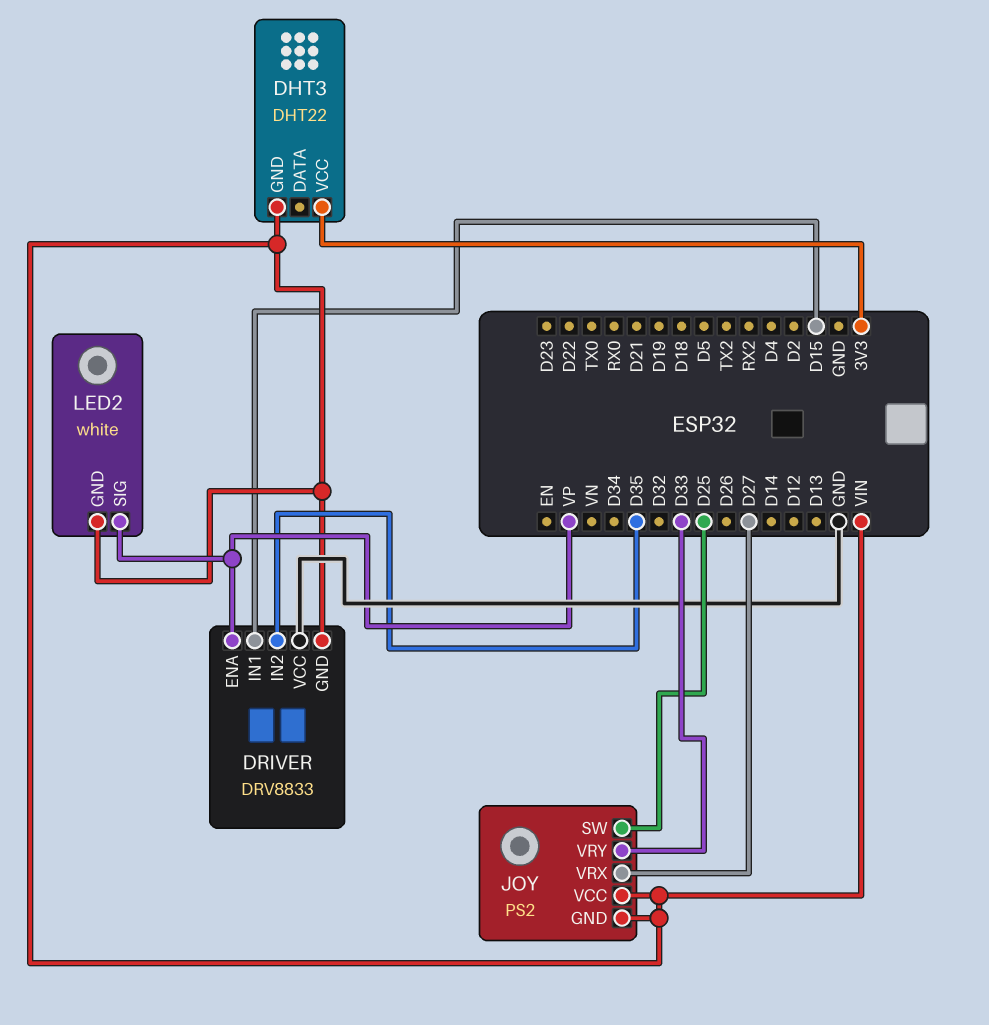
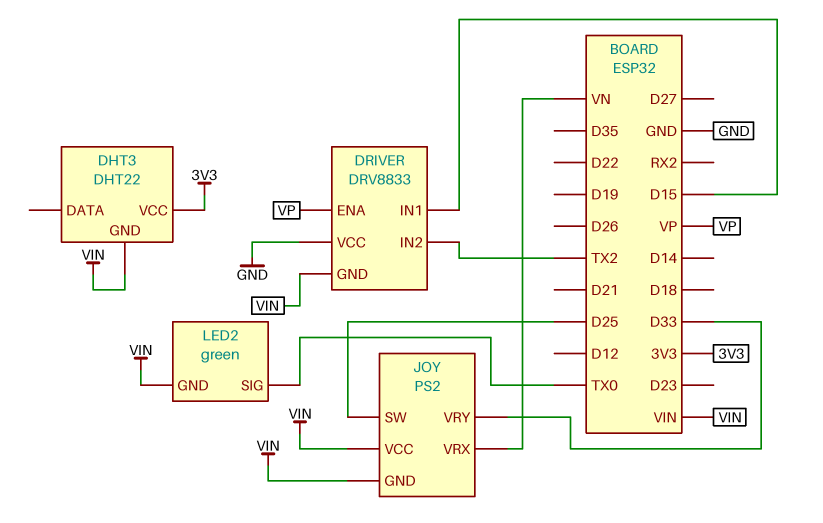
DRIVER pin IN2: D35 -> TX2
JOY pin VRX: D27 -> VN
LED2: white -> green
LED2 pin SIG: VP -> TX0

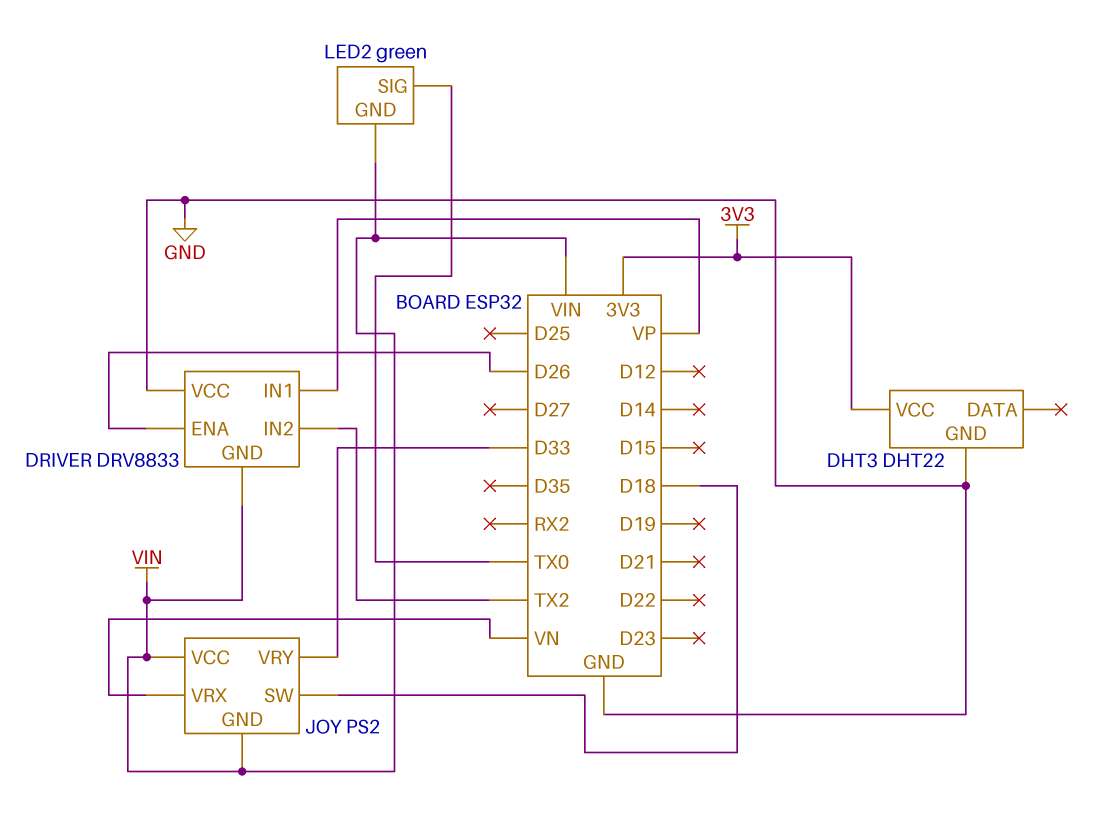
DHT3 pin GND: VIN -> GND
DRIVER pin ENA: VP -> D26
DRIVER pin IN1: D15 -> VP
JOY pin SW: D25 -> D18

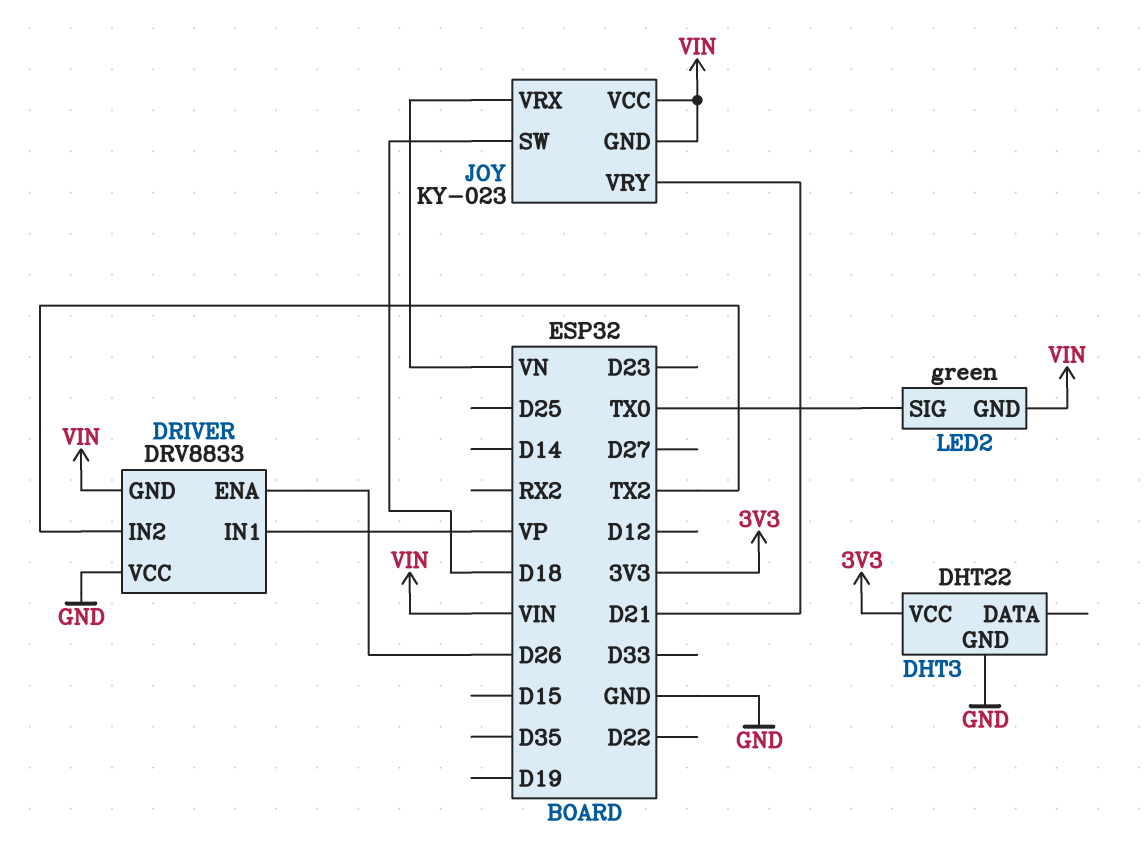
JOY: PS2 -> KY-023
JOY pin VRY: D33 -> D21

